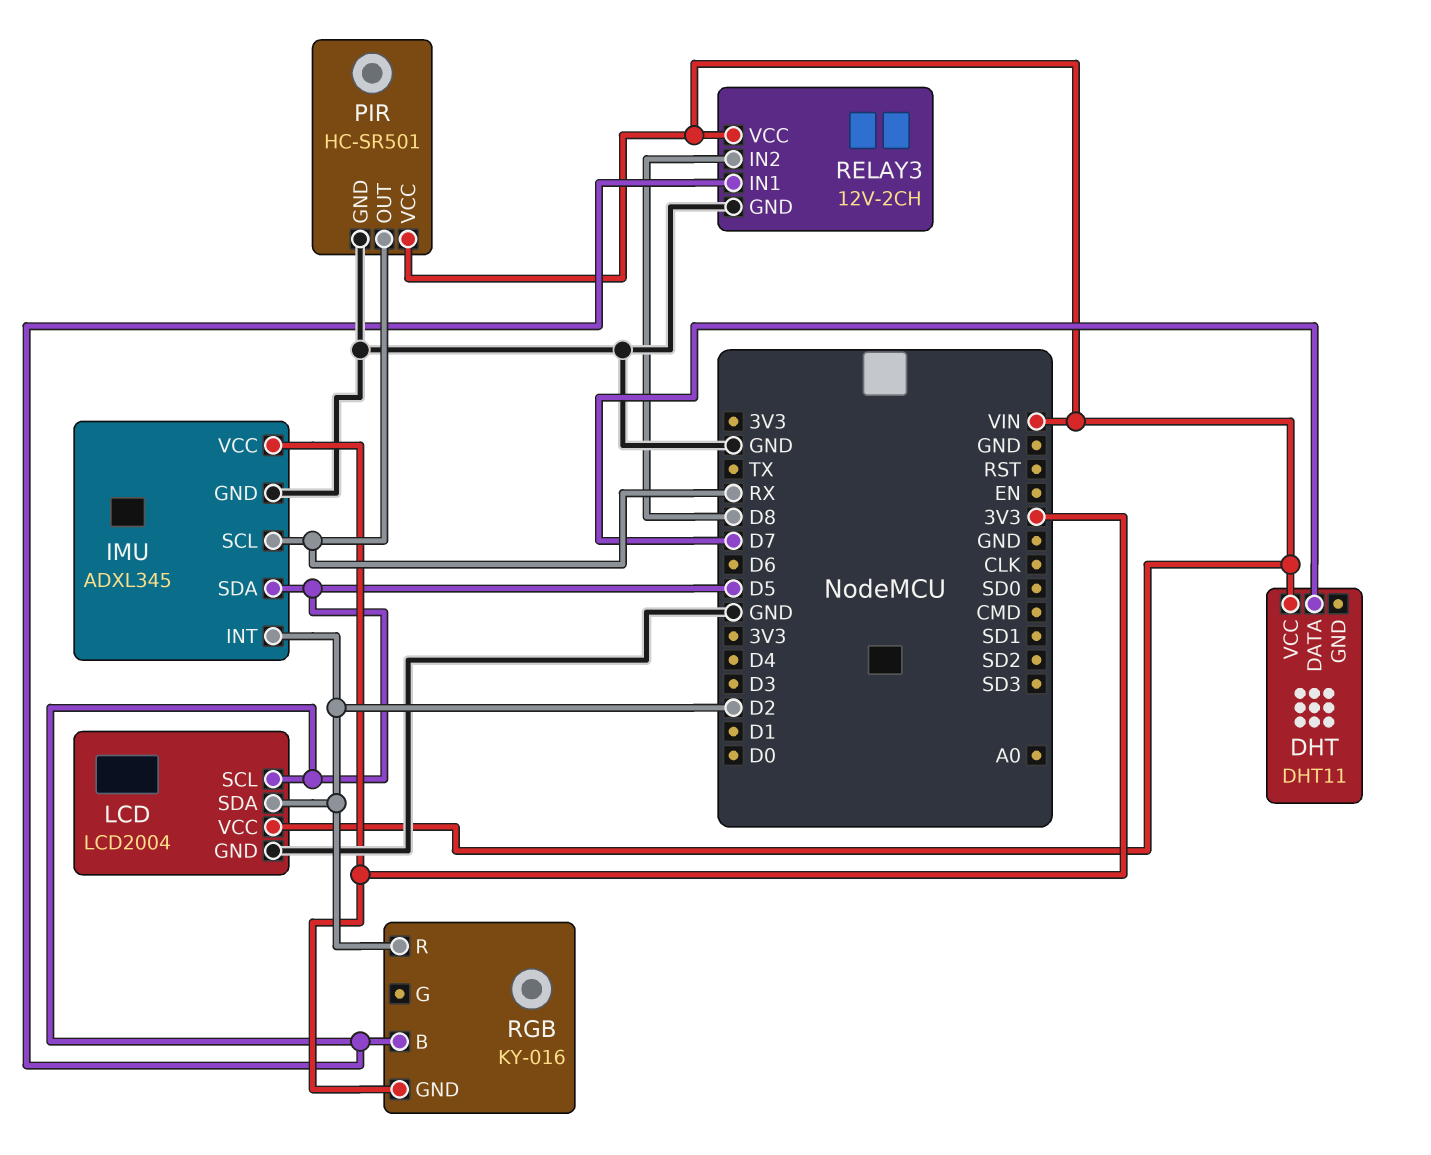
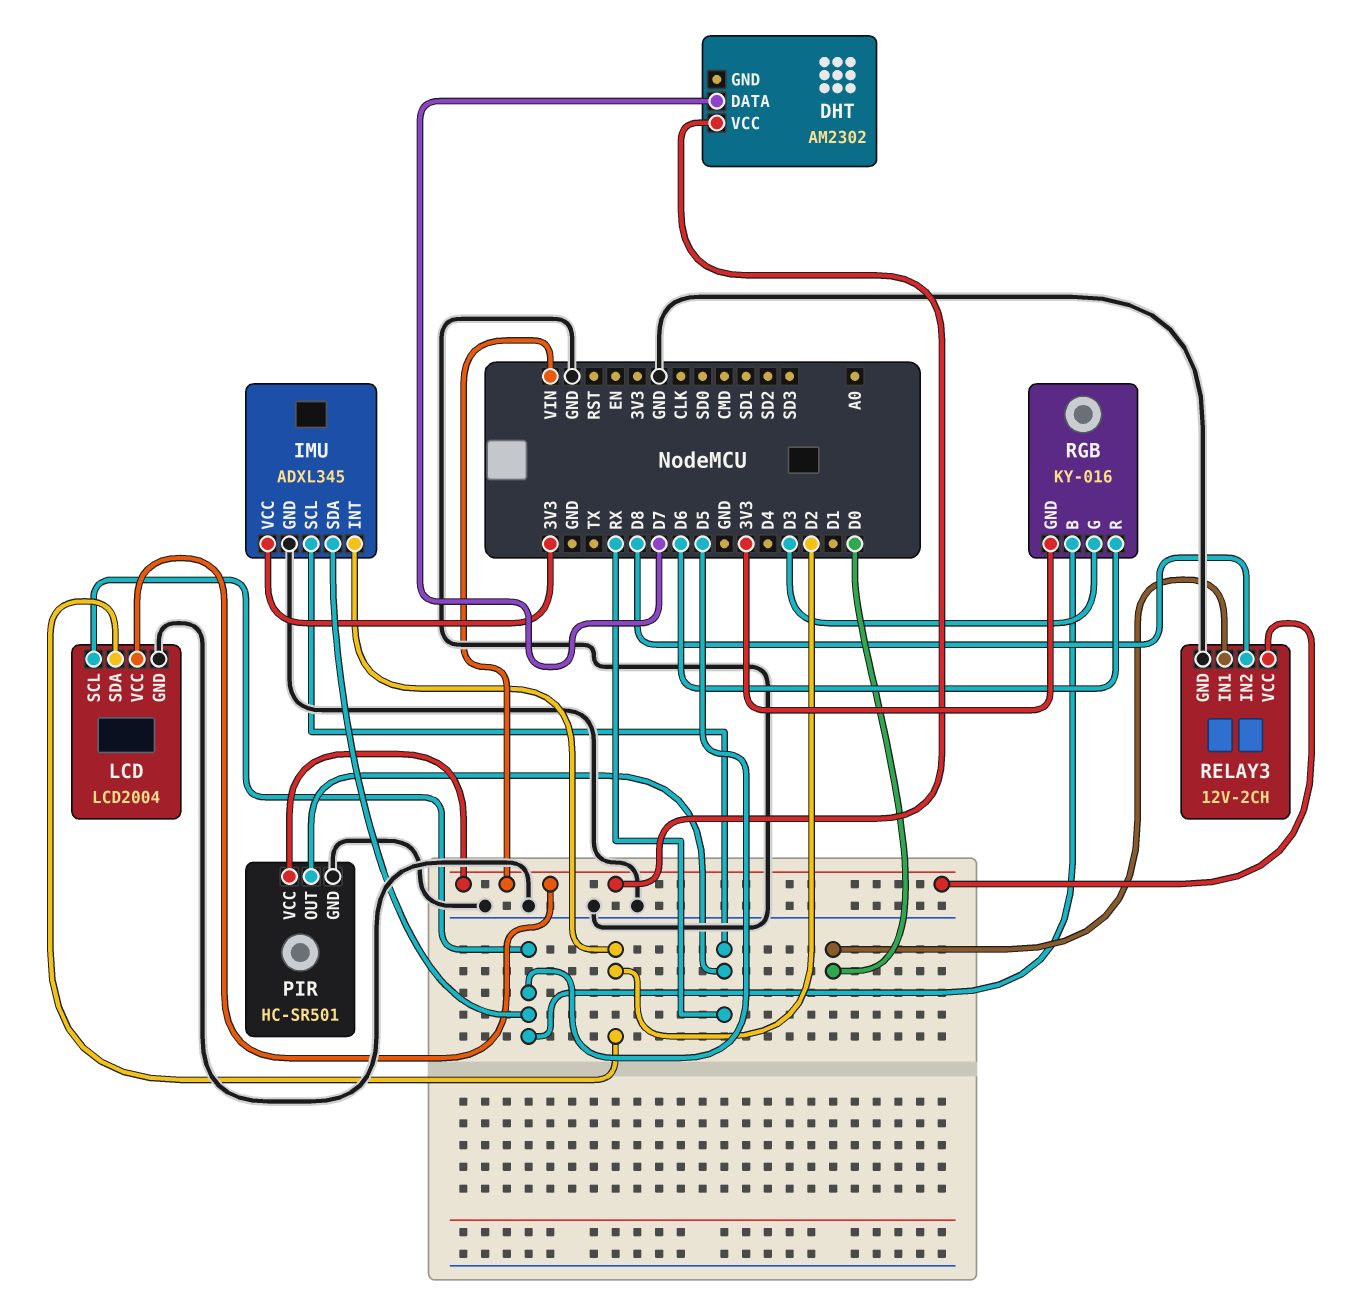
DHT: DHT11 -> AM2302
RELAY3 pin IN1: D5 -> D0
RGB pin G: none -> D3
RGB pin R: D2 -> D6

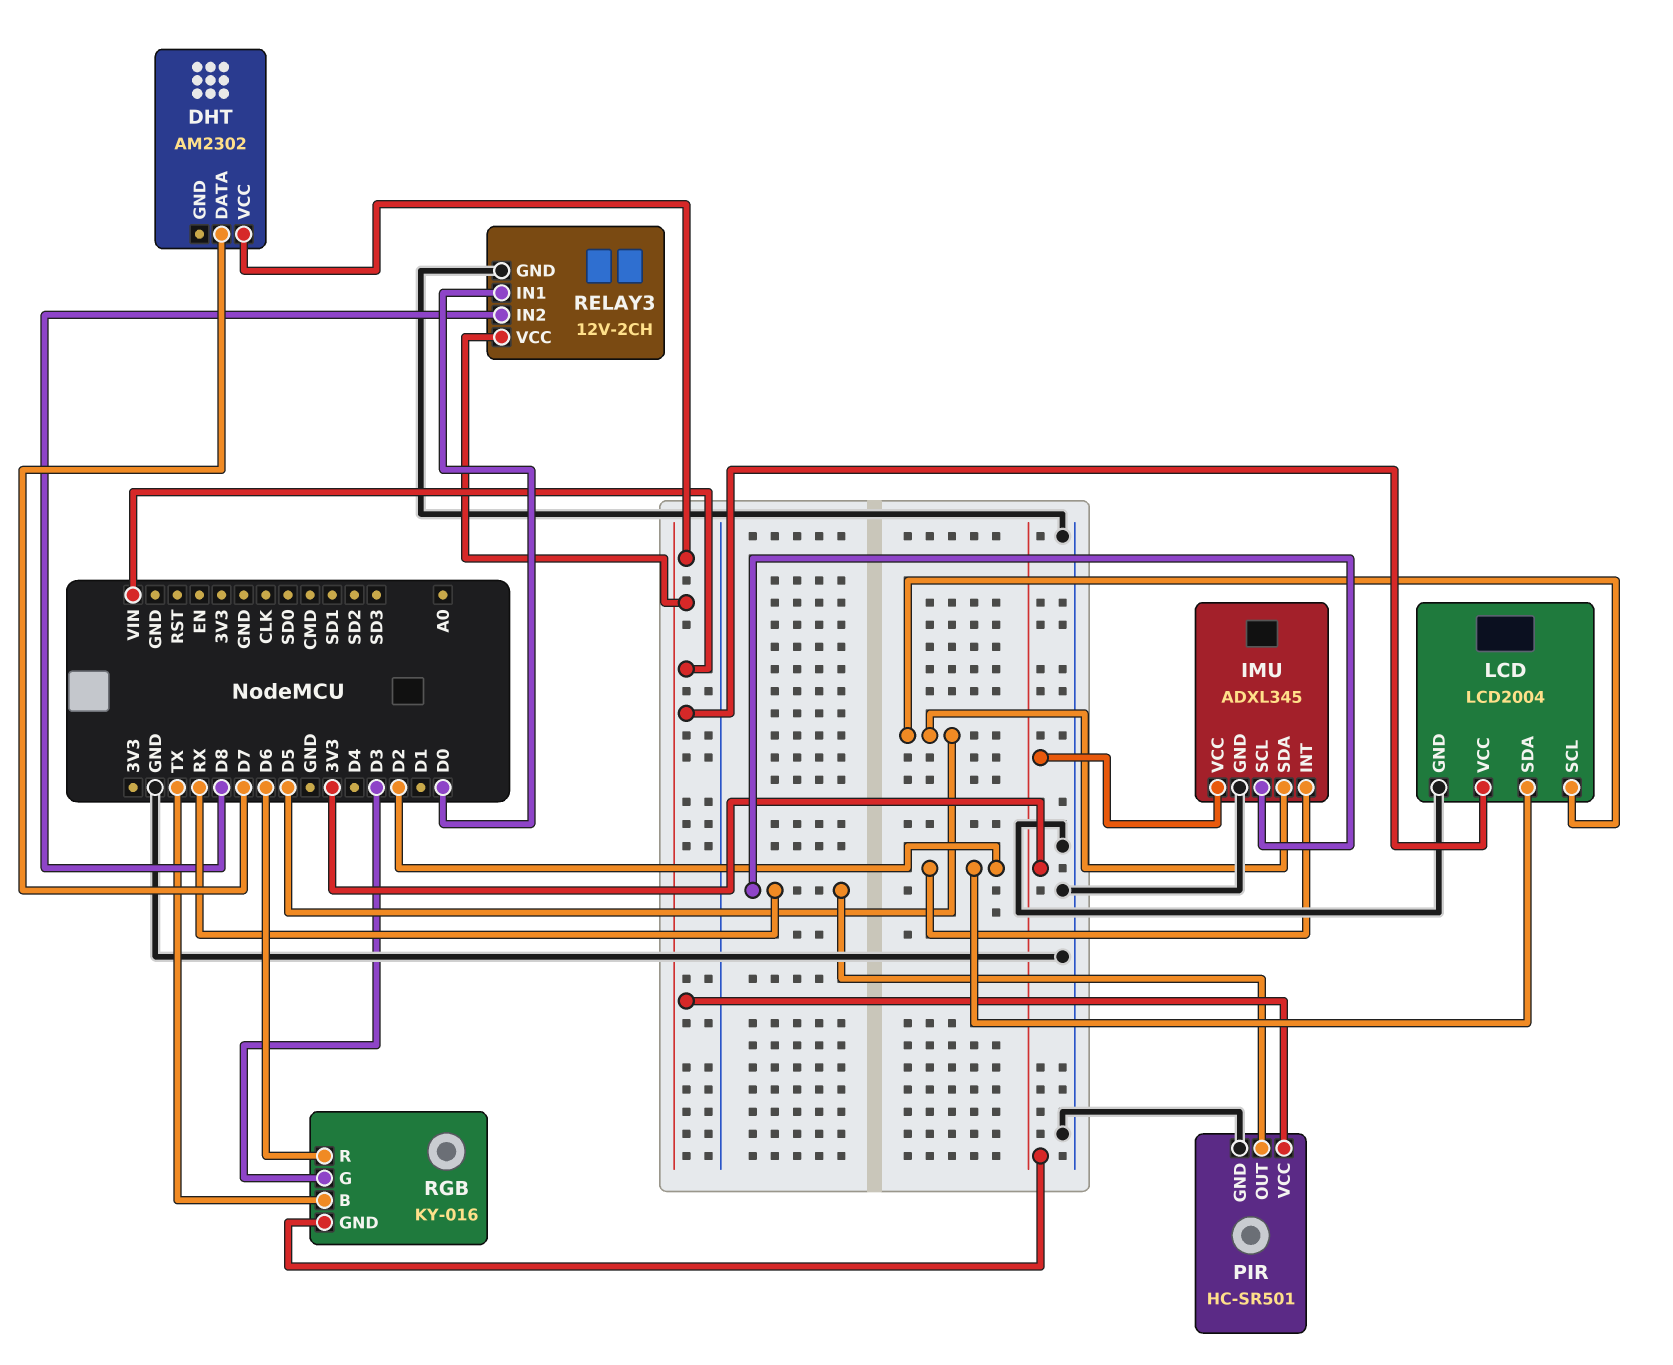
RGB pin B: D5 -> TX

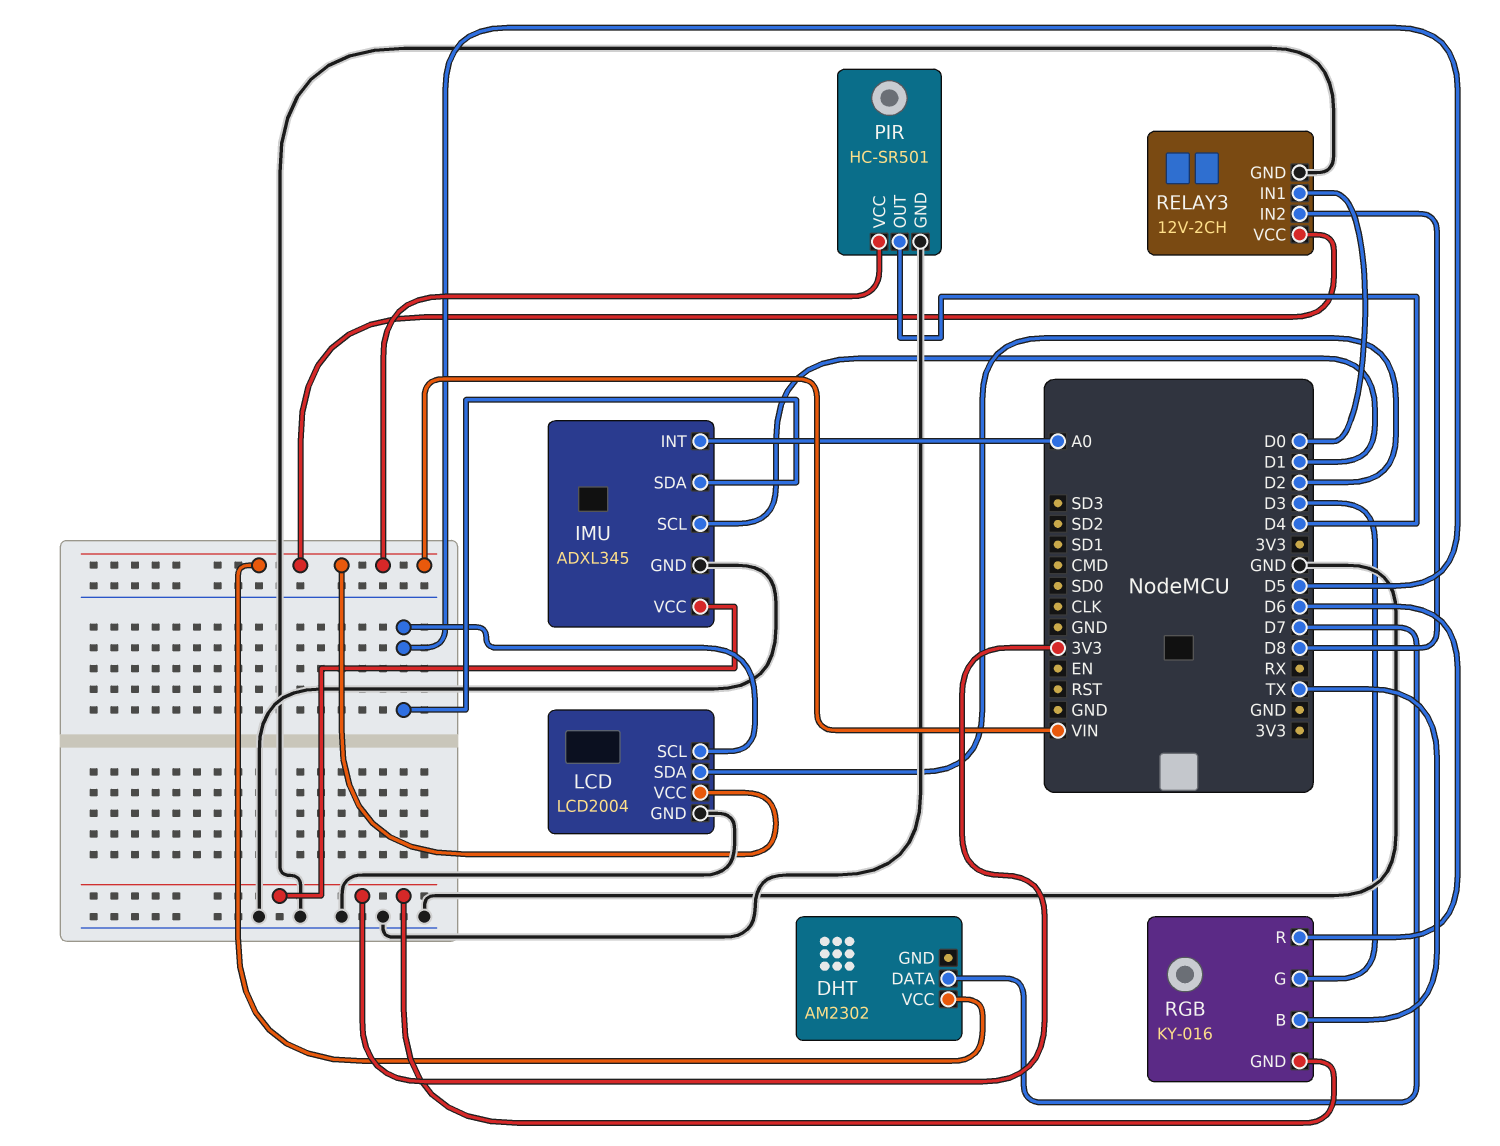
IMU pin INT: D2 -> A0
IMU pin SCL: RX -> D1
PIR pin OUT: RX -> D4

